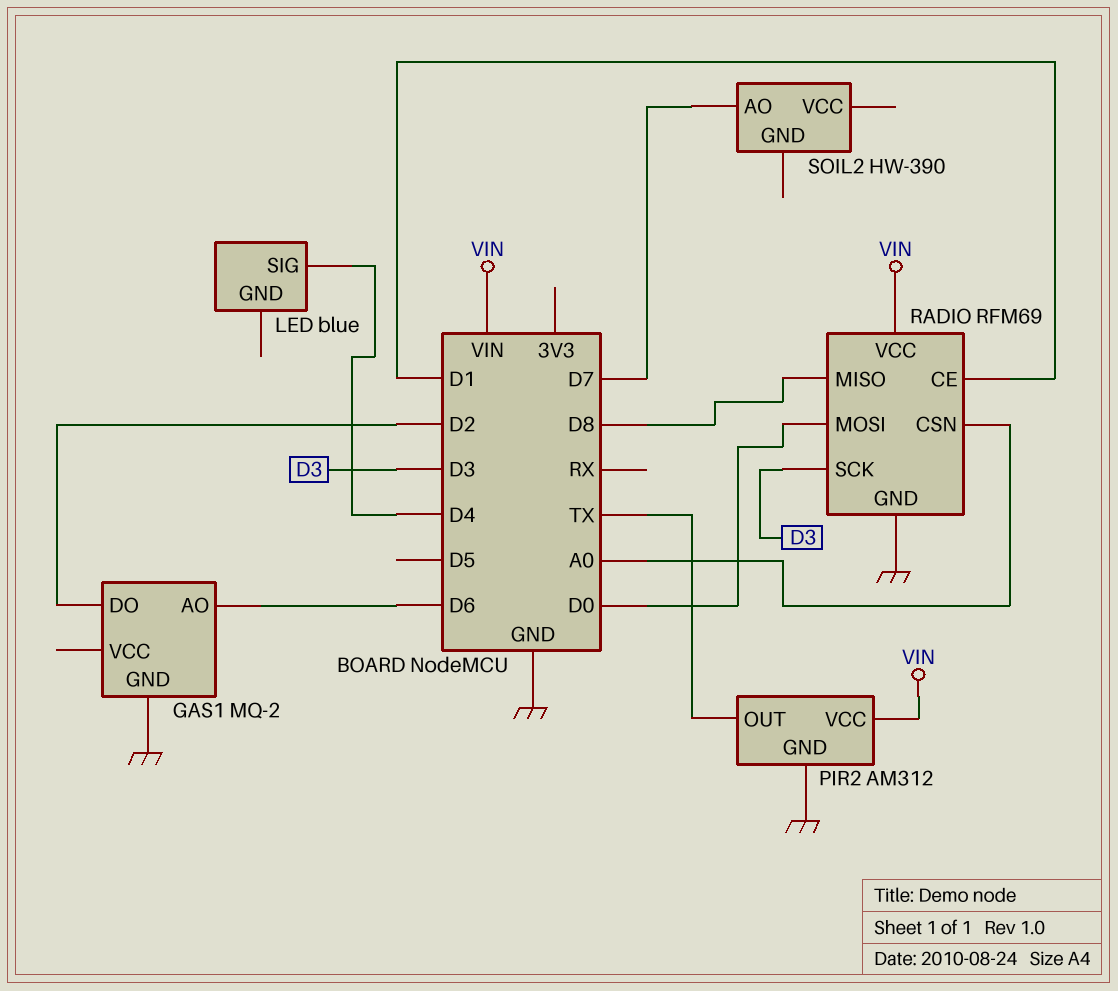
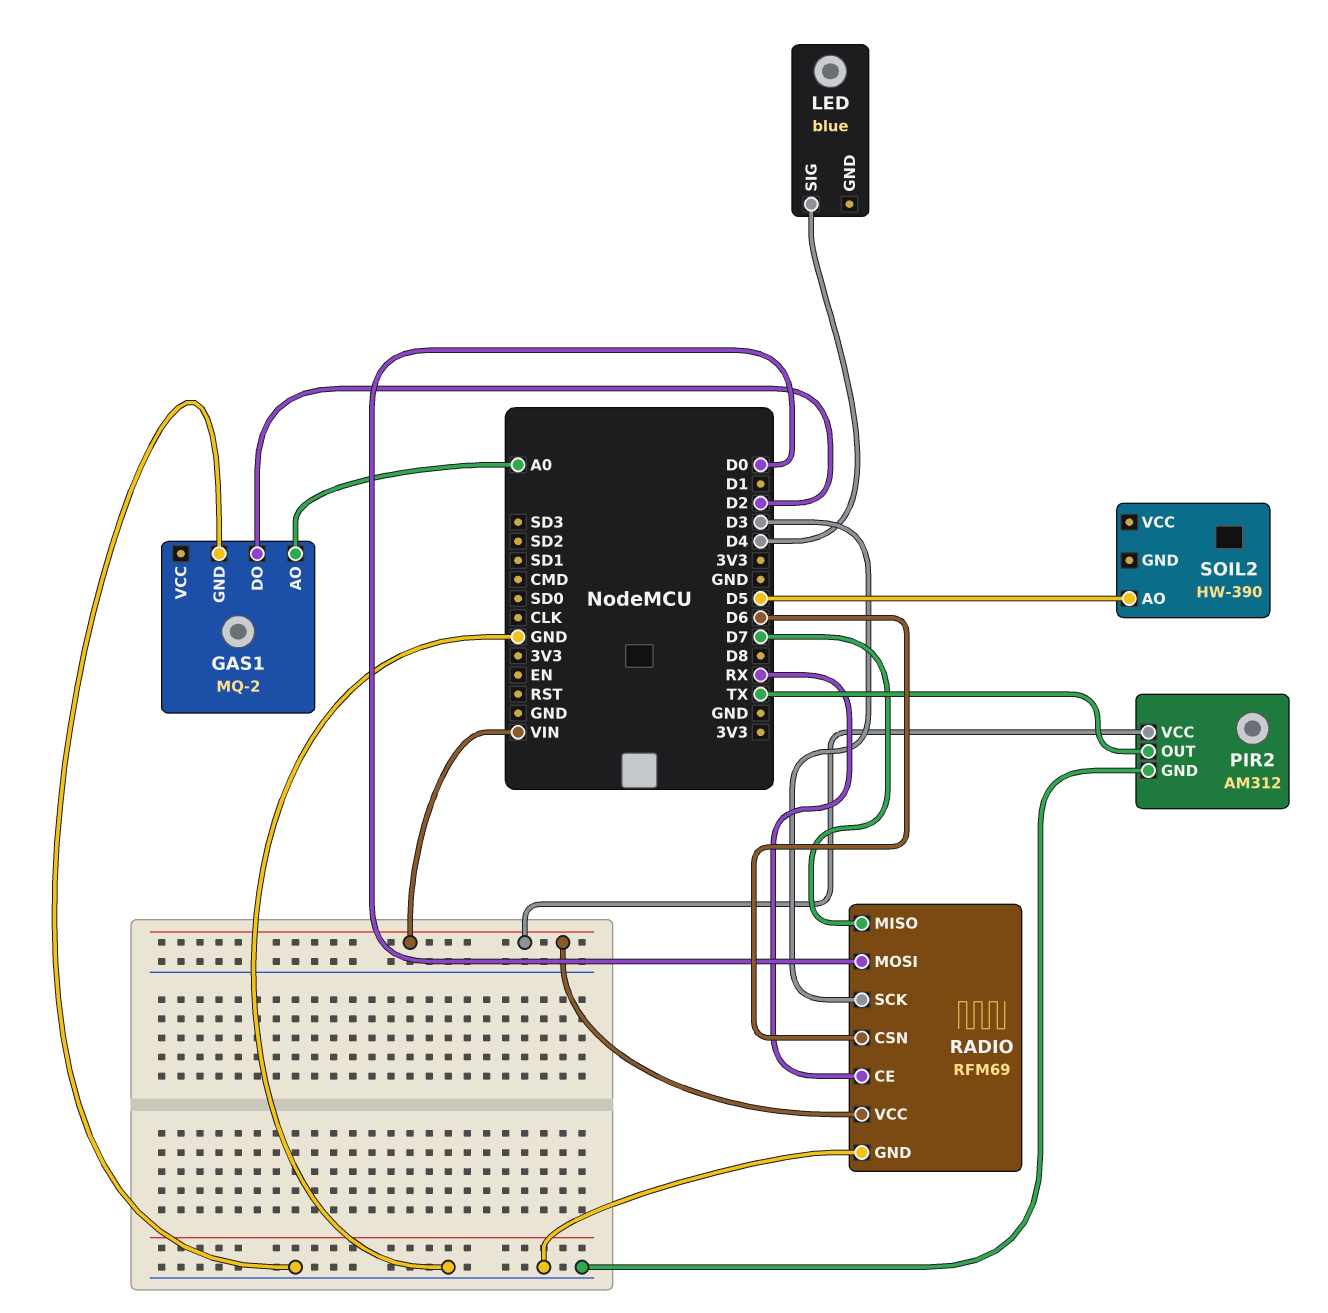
GAS1 pin AO: D6 -> A0
RADIO pin CE: D1 -> RX
RADIO pin CSN: A0 -> D6
RADIO pin MISO: D8 -> D7
SOIL2 pin AO: D7 -> D5

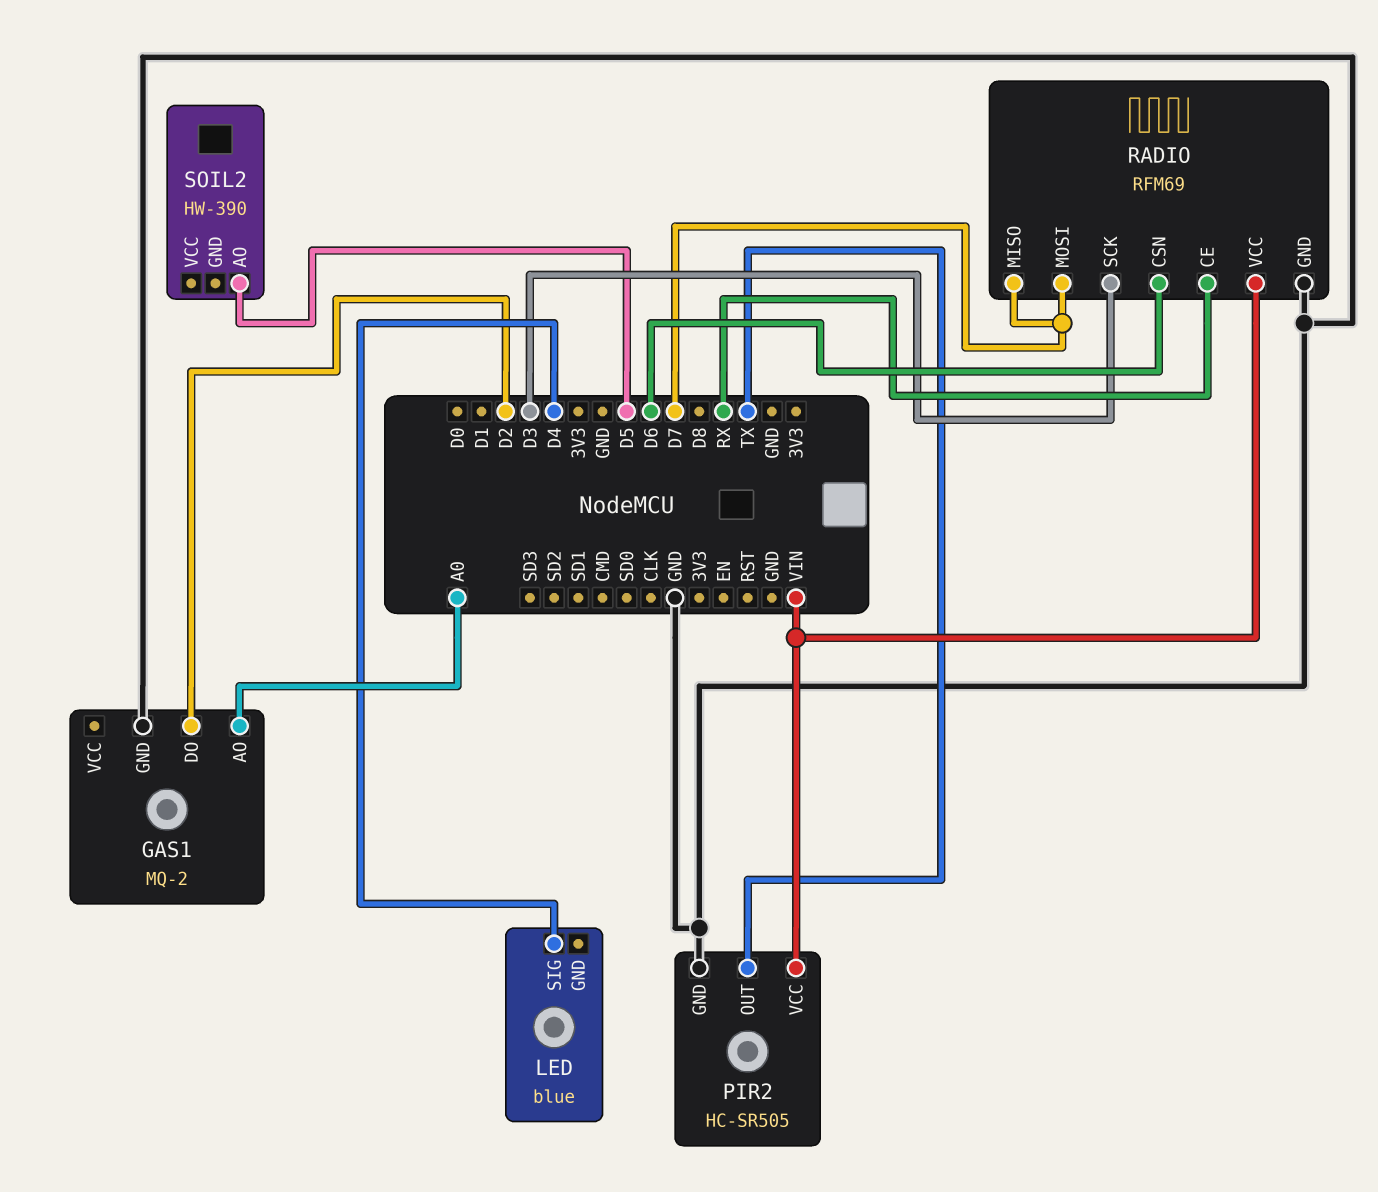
PIR2: AM312 -> HC-SR505
RADIO pin MOSI: D0 -> D7

